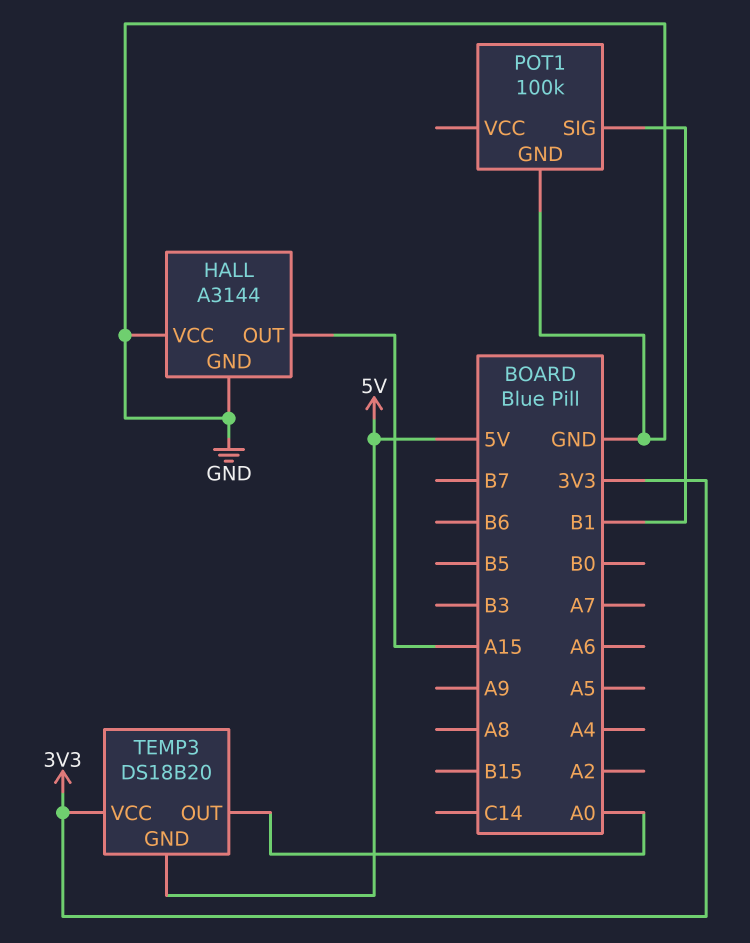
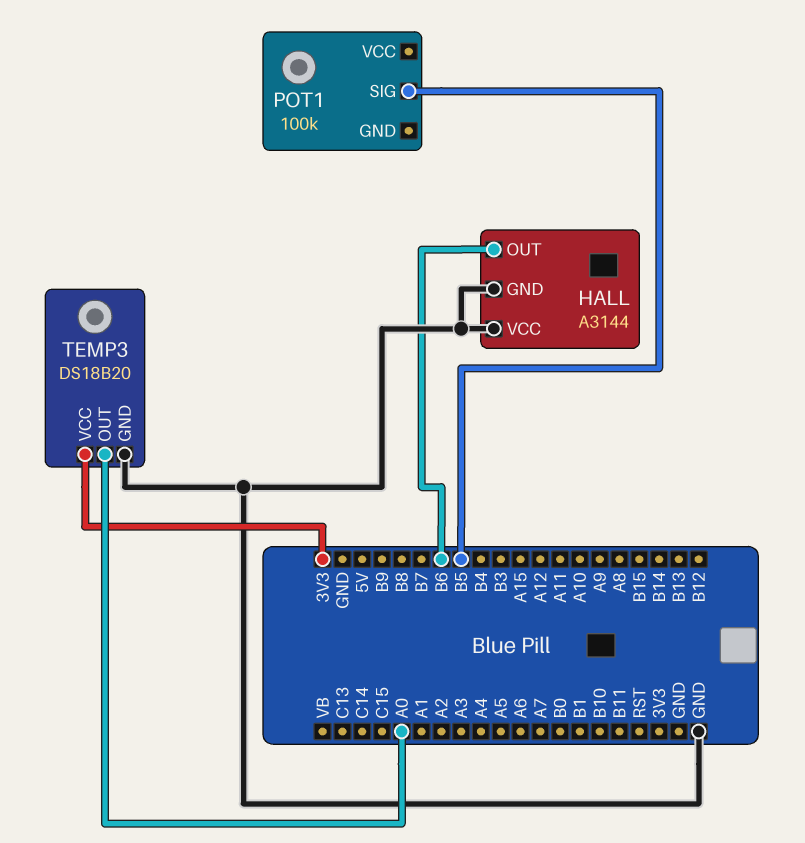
HALL pin OUT: A15 -> B6
POT1 pin GND: GND -> none
POT1 pin SIG: B1 -> B5
TEMP3 pin GND: 5V -> GND

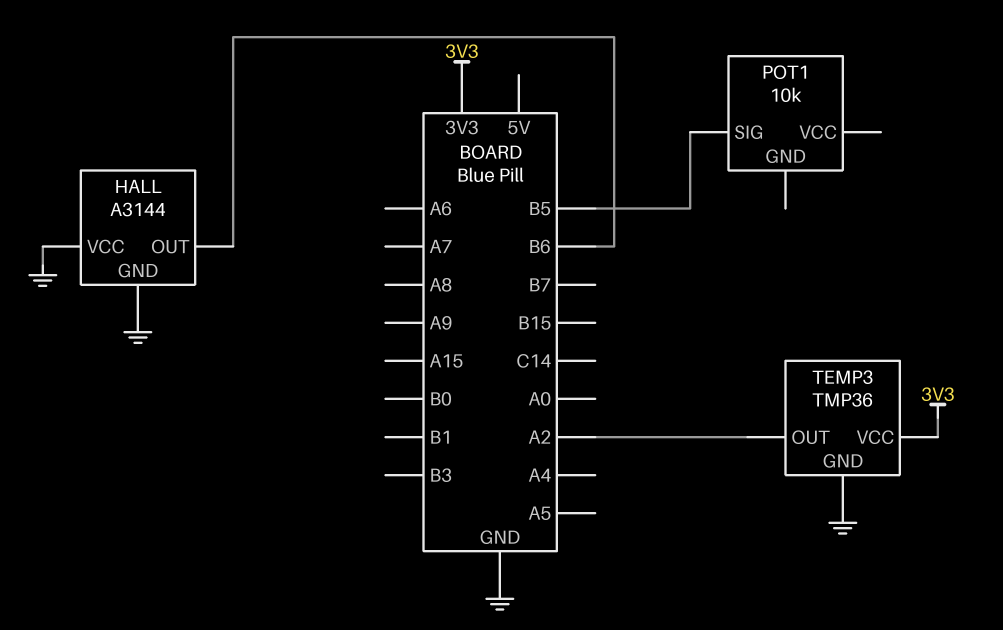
POT1: 100k -> 10k
TEMP3: DS18B20 -> TMP36
TEMP3 pin OUT: A0 -> A2

